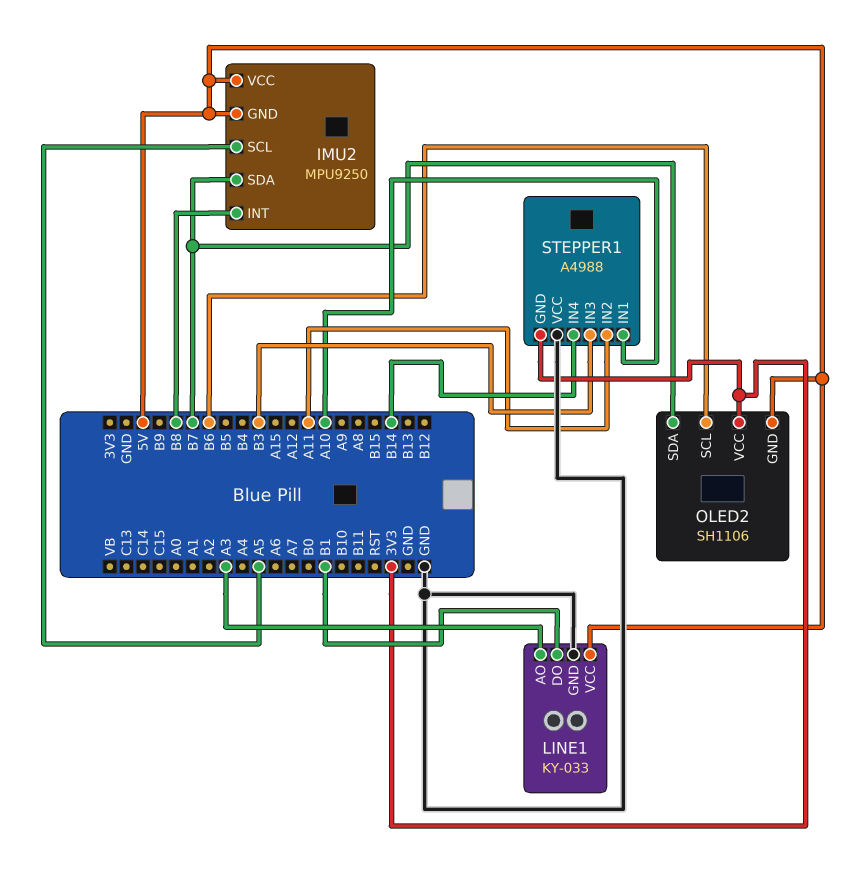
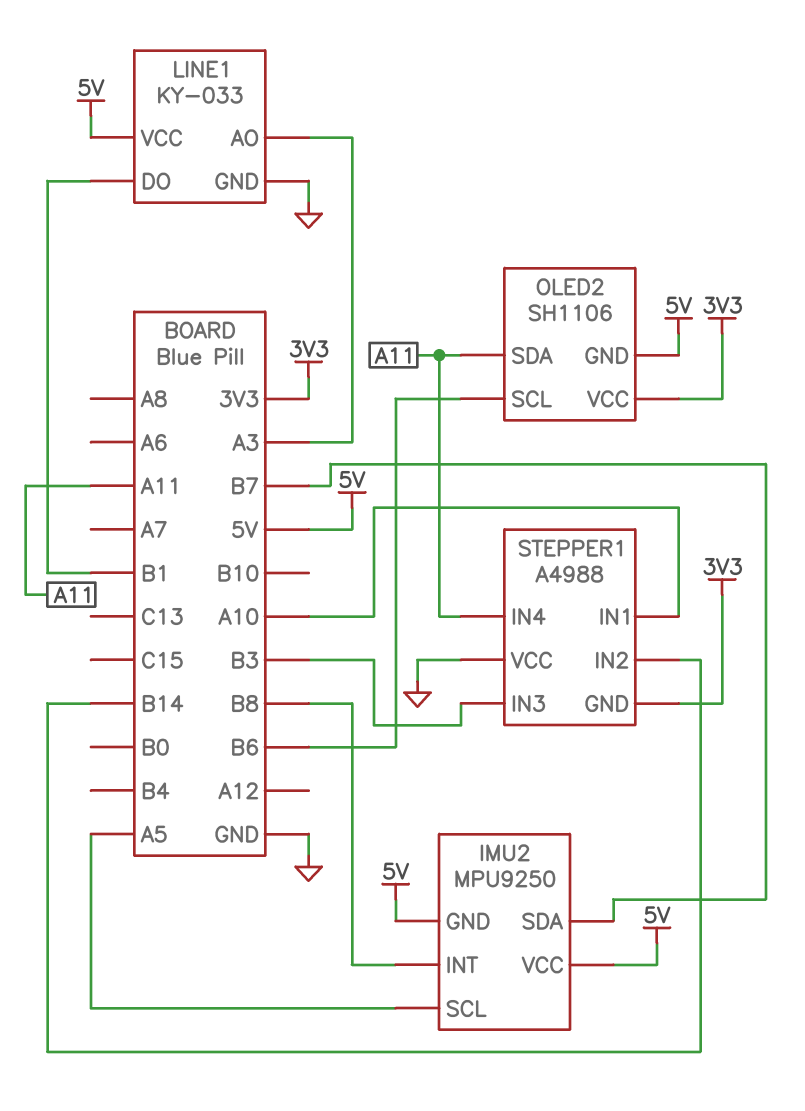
OLED2 pin SDA: B7 -> A11
STEPPER1 pin IN2: A11 -> B14
STEPPER1 pin IN4: B14 -> A11

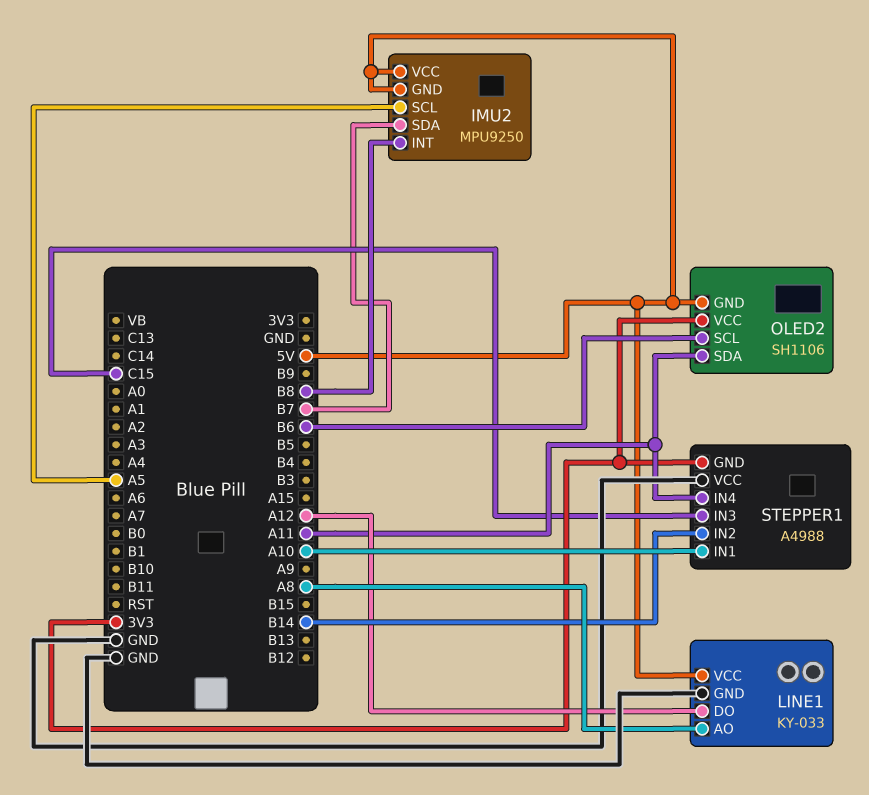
LINE1 pin AO: A3 -> A8
LINE1 pin DO: B1 -> A12
STEPPER1 pin IN3: B3 -> C15

